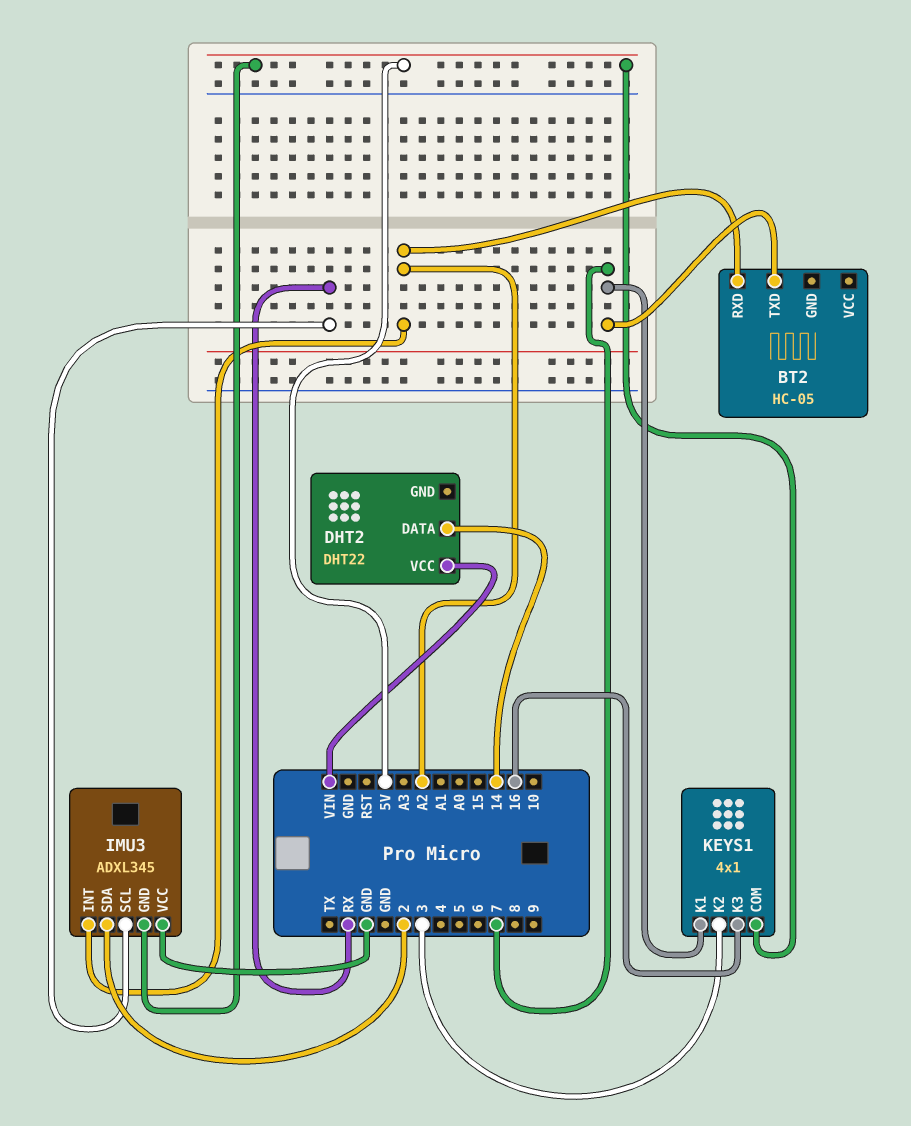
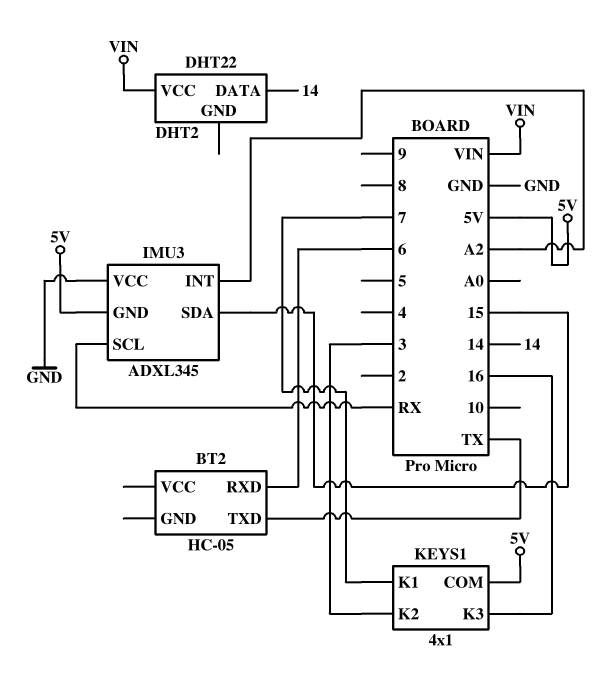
BT2 pin RXD: A2 -> 6
BT2 pin TXD: 7 -> TX
IMU3 pin SDA: 2 -> 15

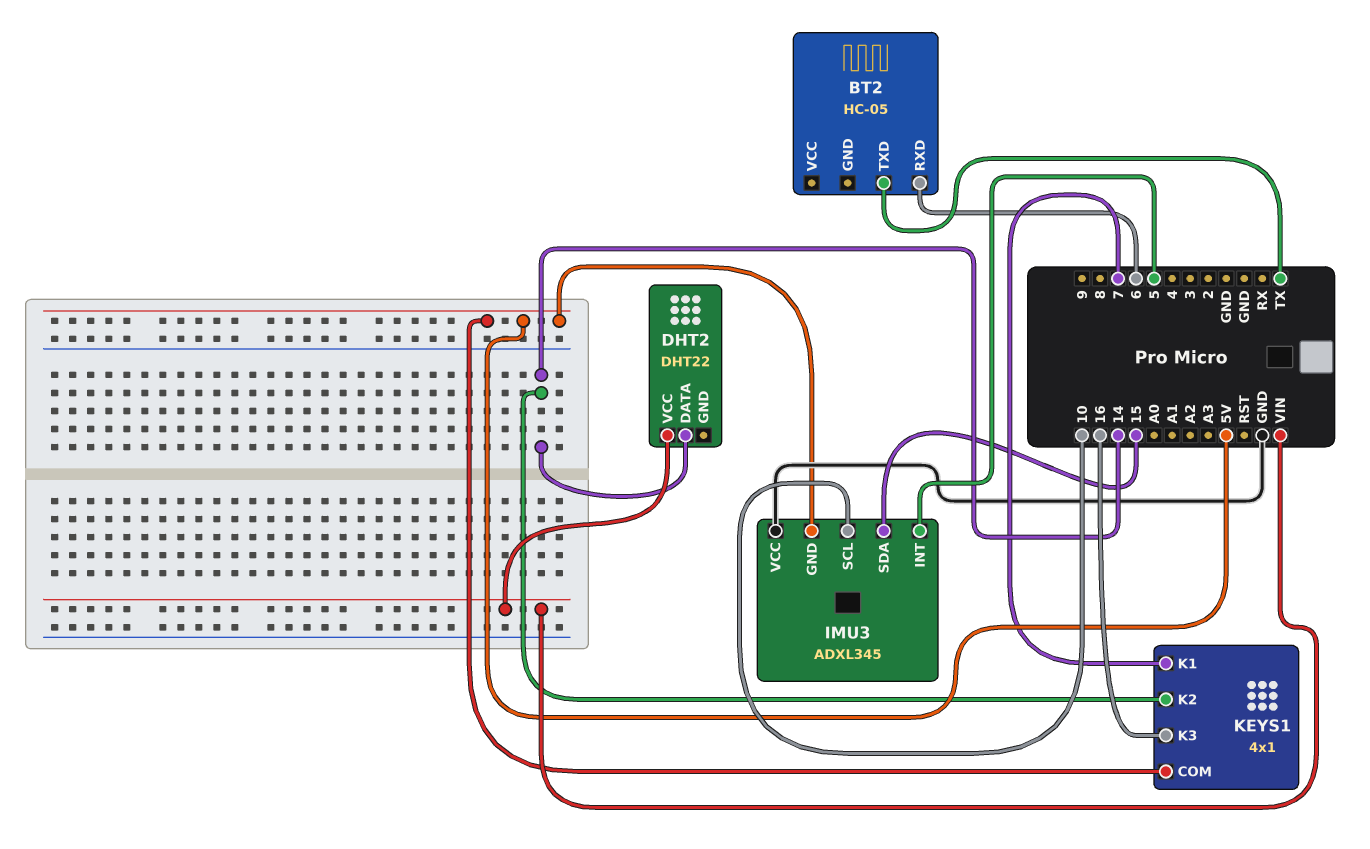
IMU3 pin INT: A2 -> 5
IMU3 pin SCL: RX -> 10
KEYS1 pin K2: 3 -> 14

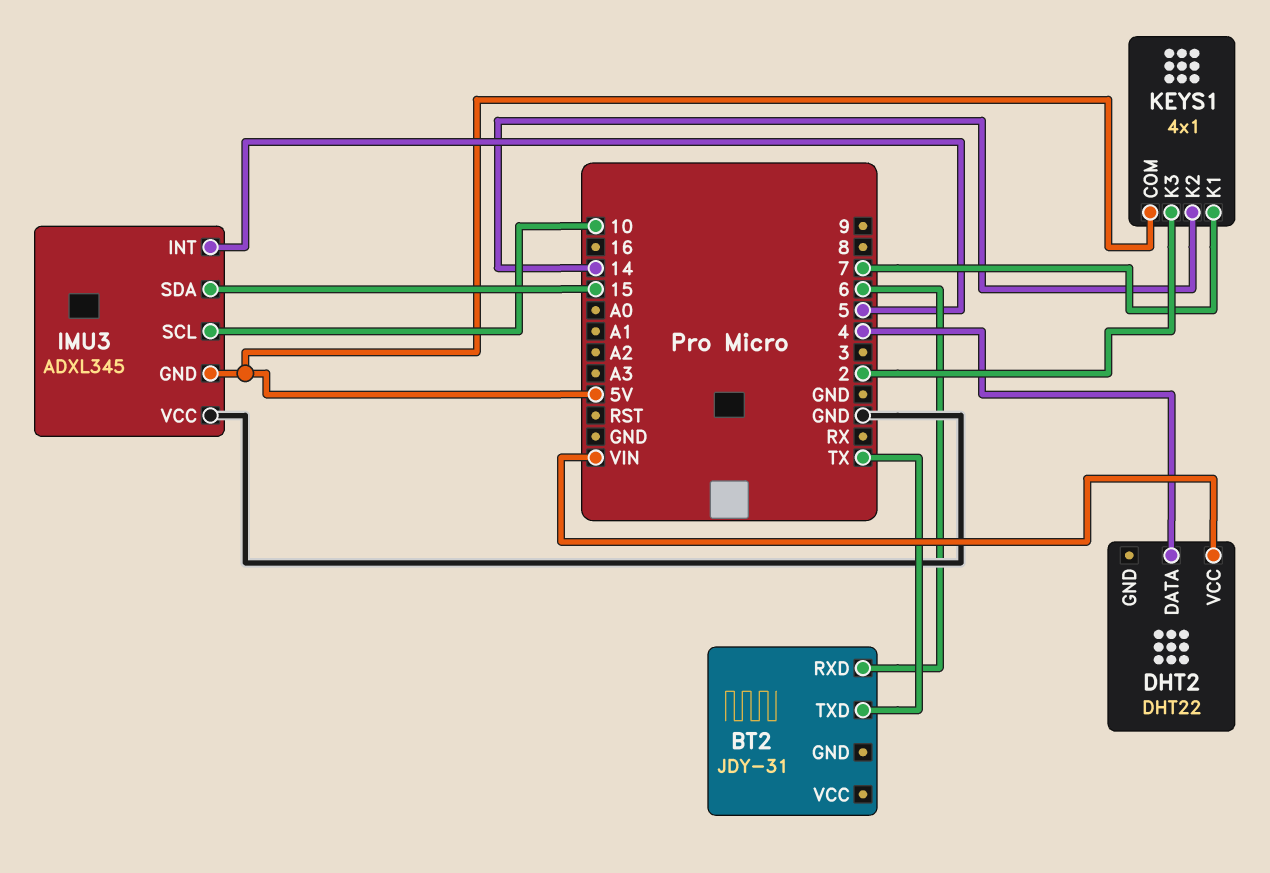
BT2: HC-05 -> JDY-31
DHT2 pin DATA: 14 -> 4
KEYS1 pin K3: 16 -> 2

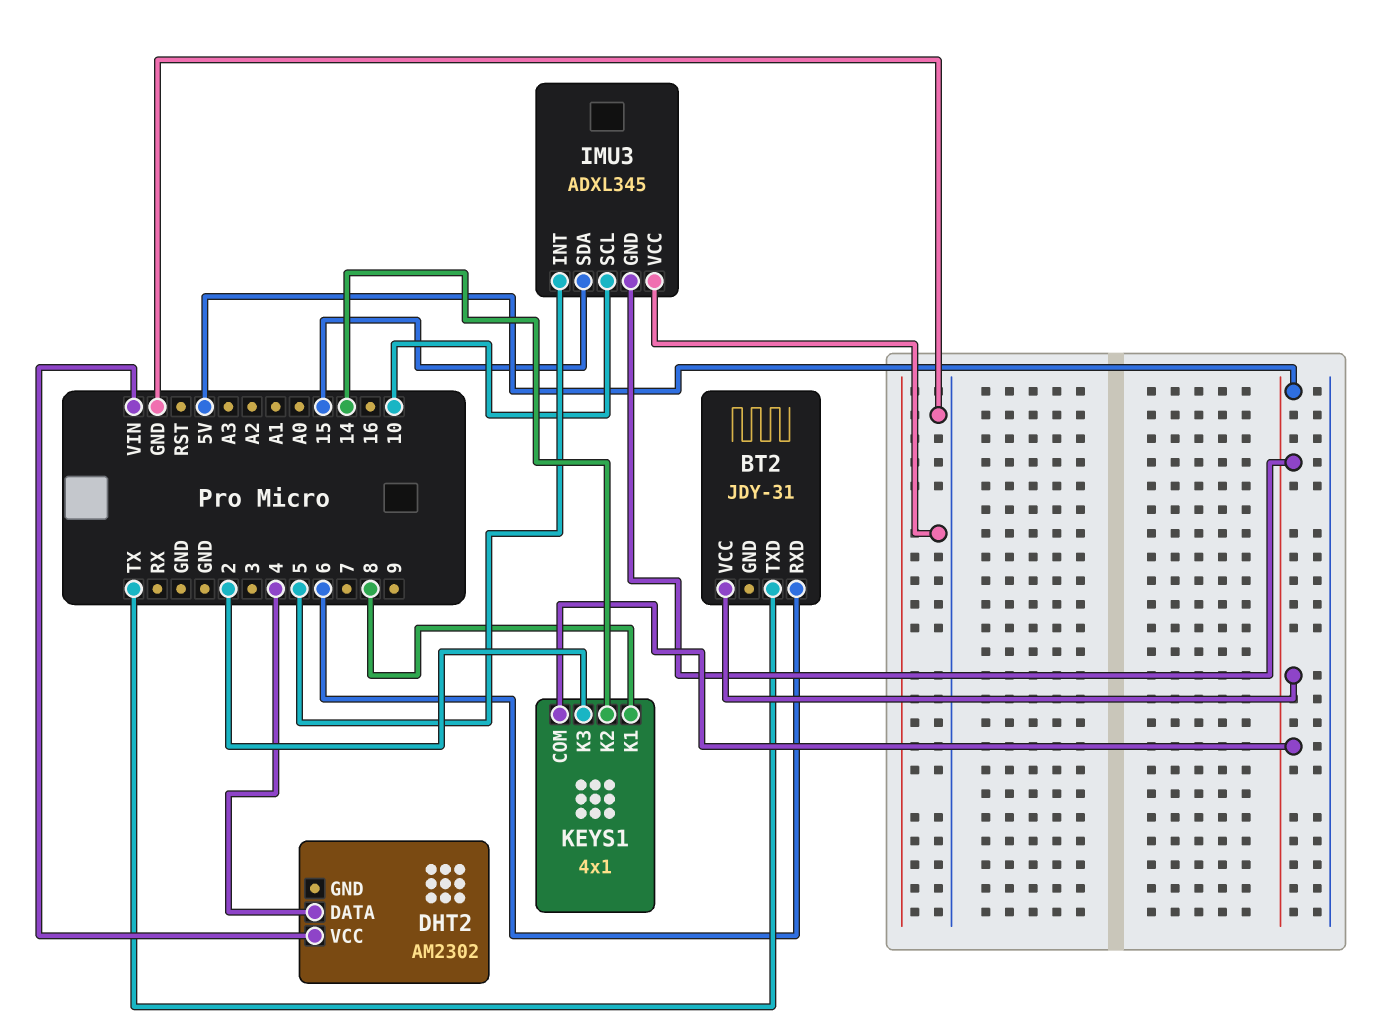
BT2 pin VCC: none -> 5V
DHT2: DHT22 -> AM2302
KEYS1 pin K1: 7 -> 8

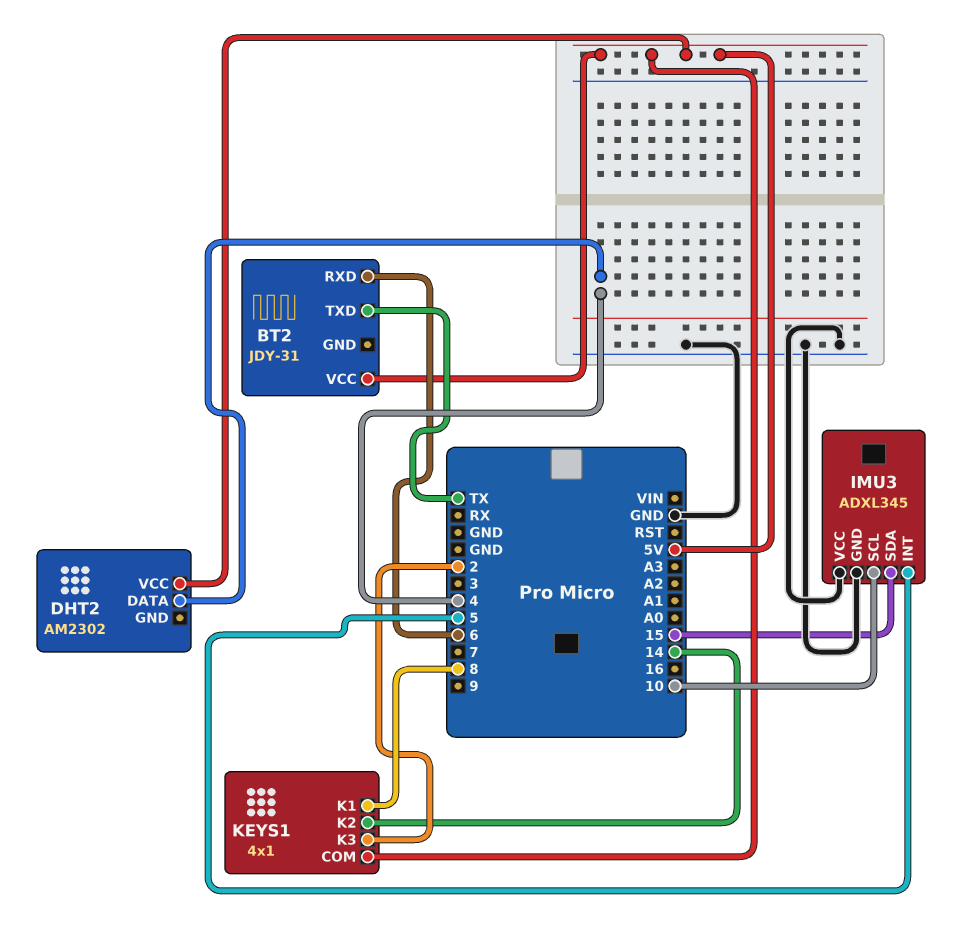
DHT2 pin VCC: VIN -> 5V
IMU3 pin GND: 5V -> GND

